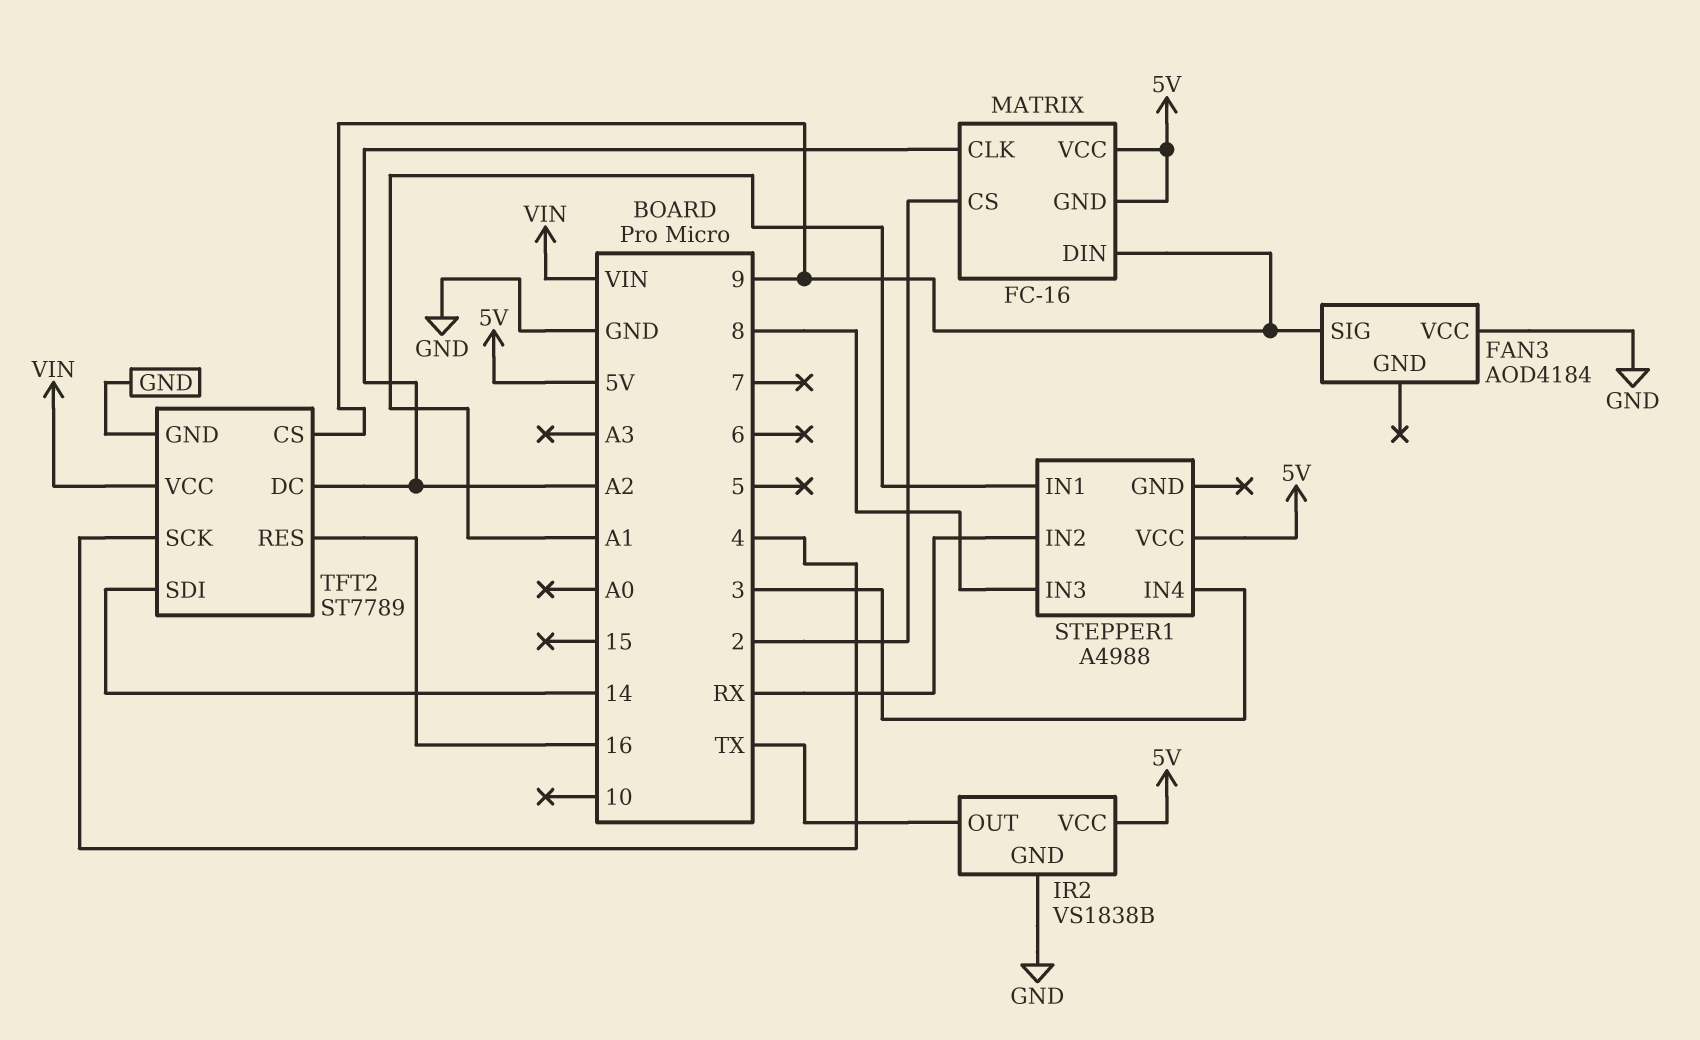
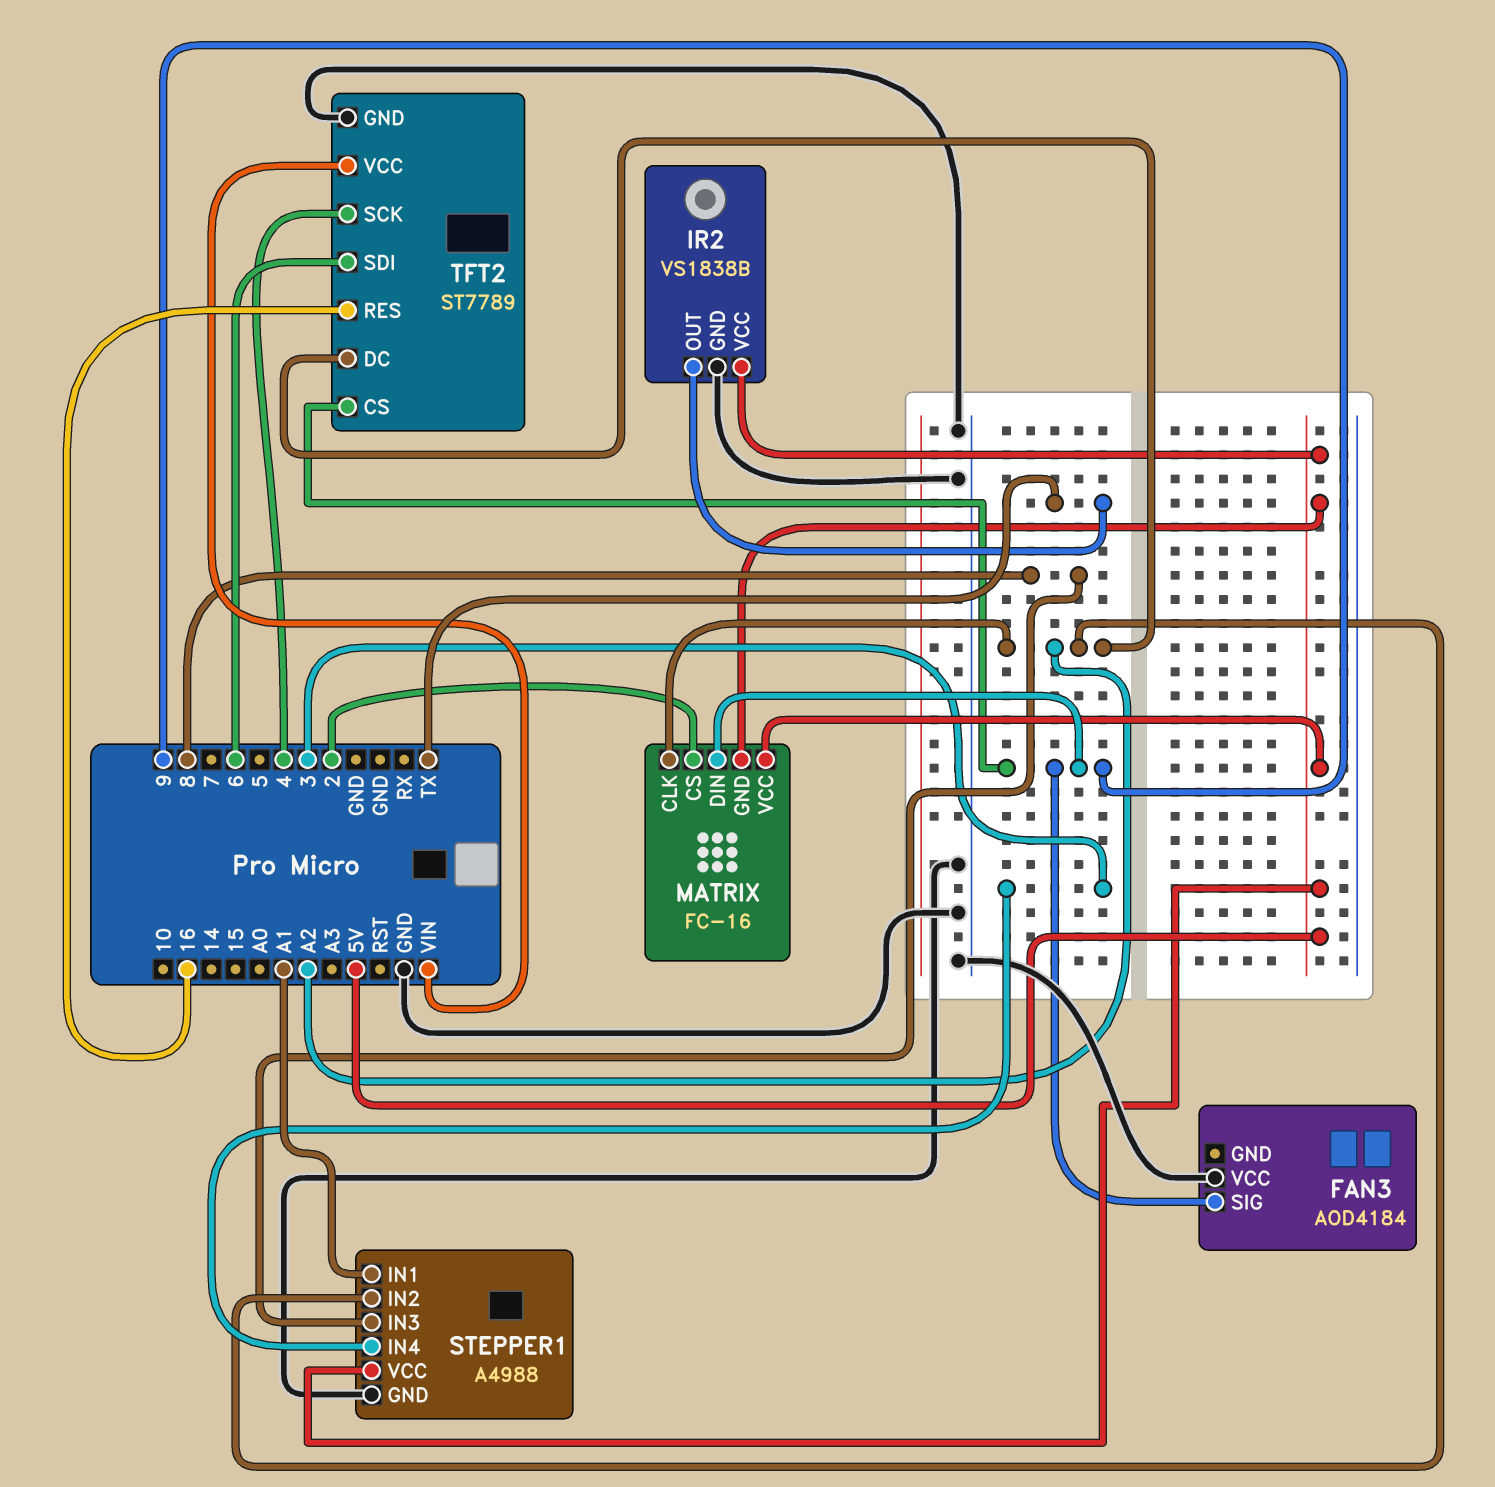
STEPPER1 pin GND: none -> GND
STEPPER1 pin IN2: RX -> A2
TFT2 pin SDI: 14 -> 6

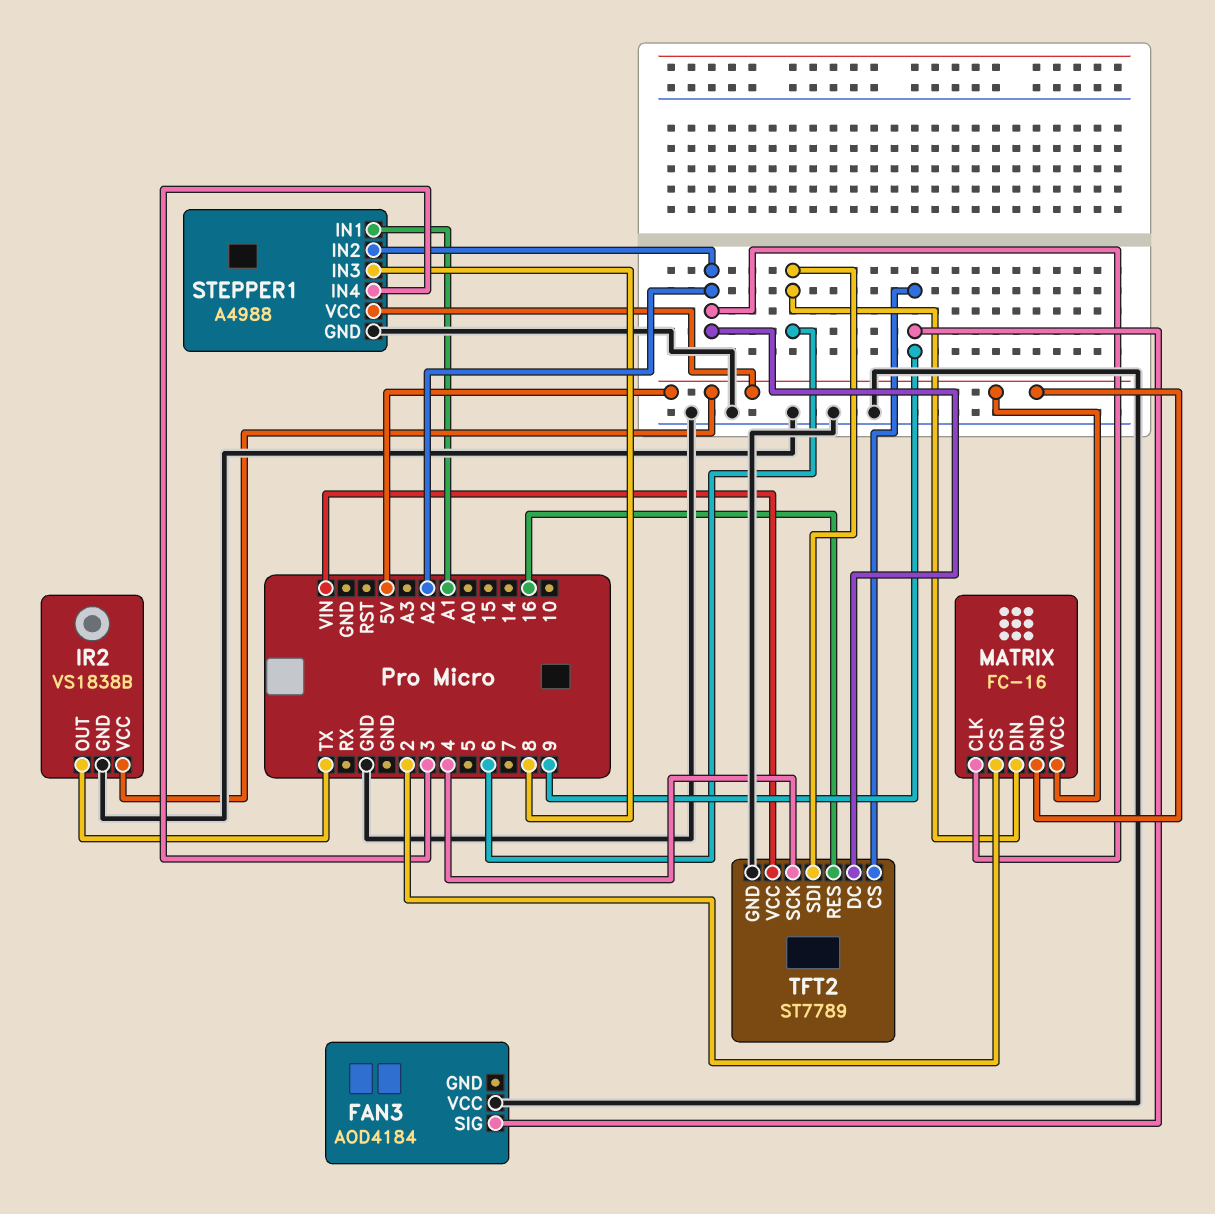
MATRIX pin DIN: 9 -> 6

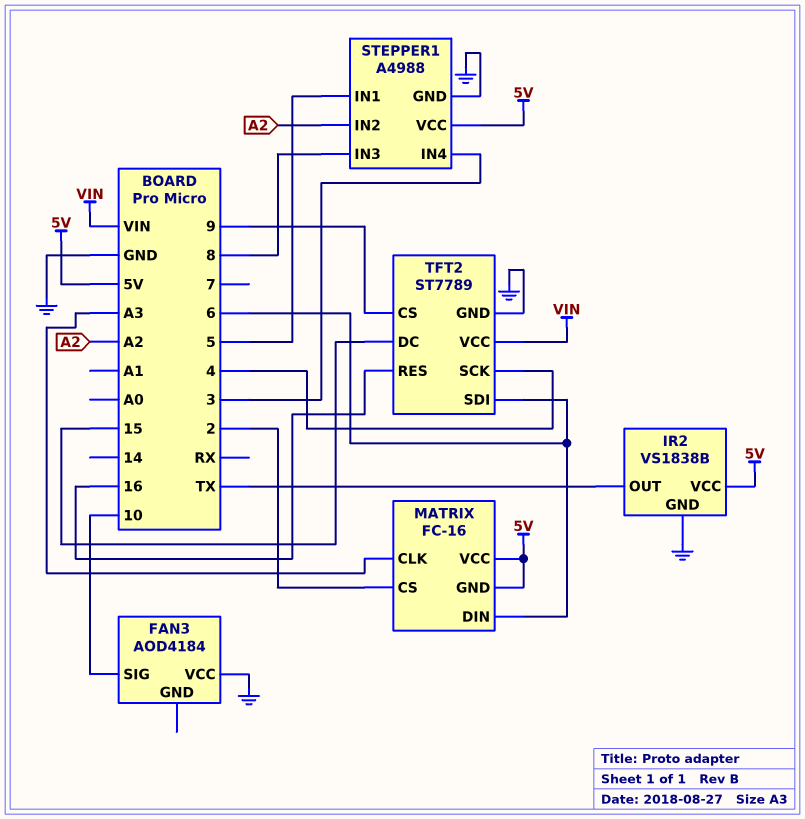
FAN3 pin SIG: 9 -> 10
MATRIX pin CLK: A2 -> A3
STEPPER1 pin IN1: A1 -> 5
TFT2 pin DC: A2 -> 15

